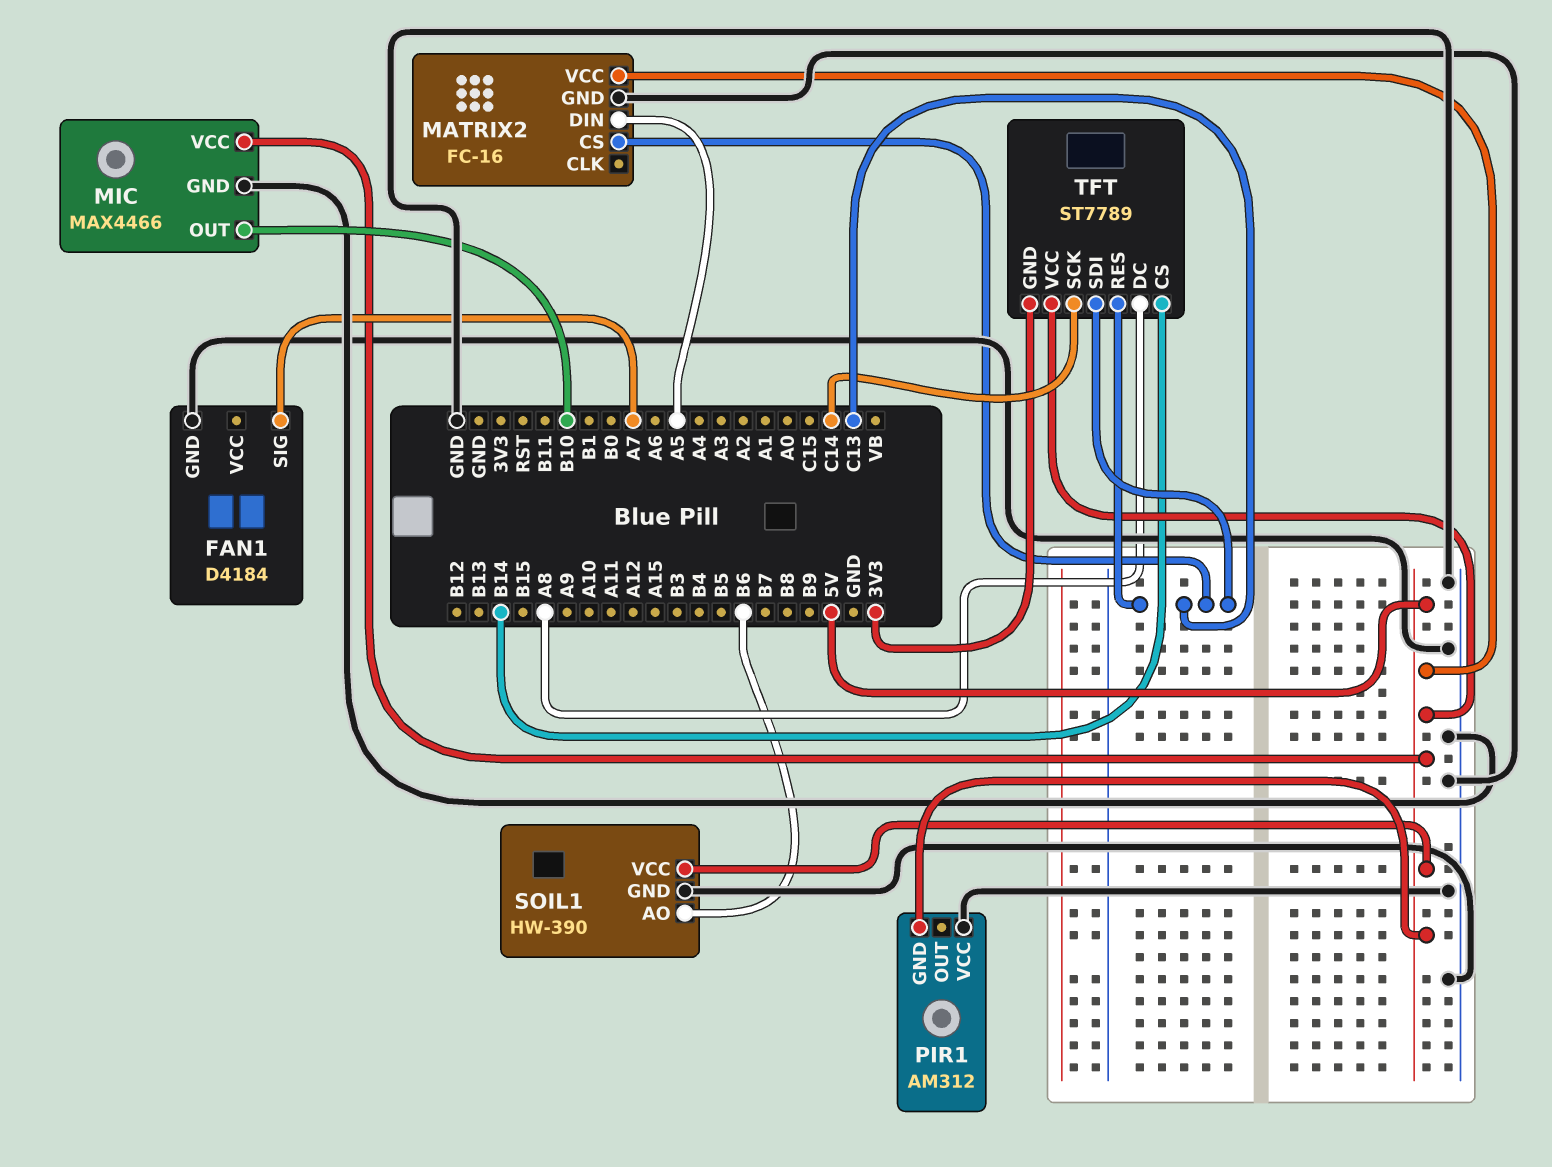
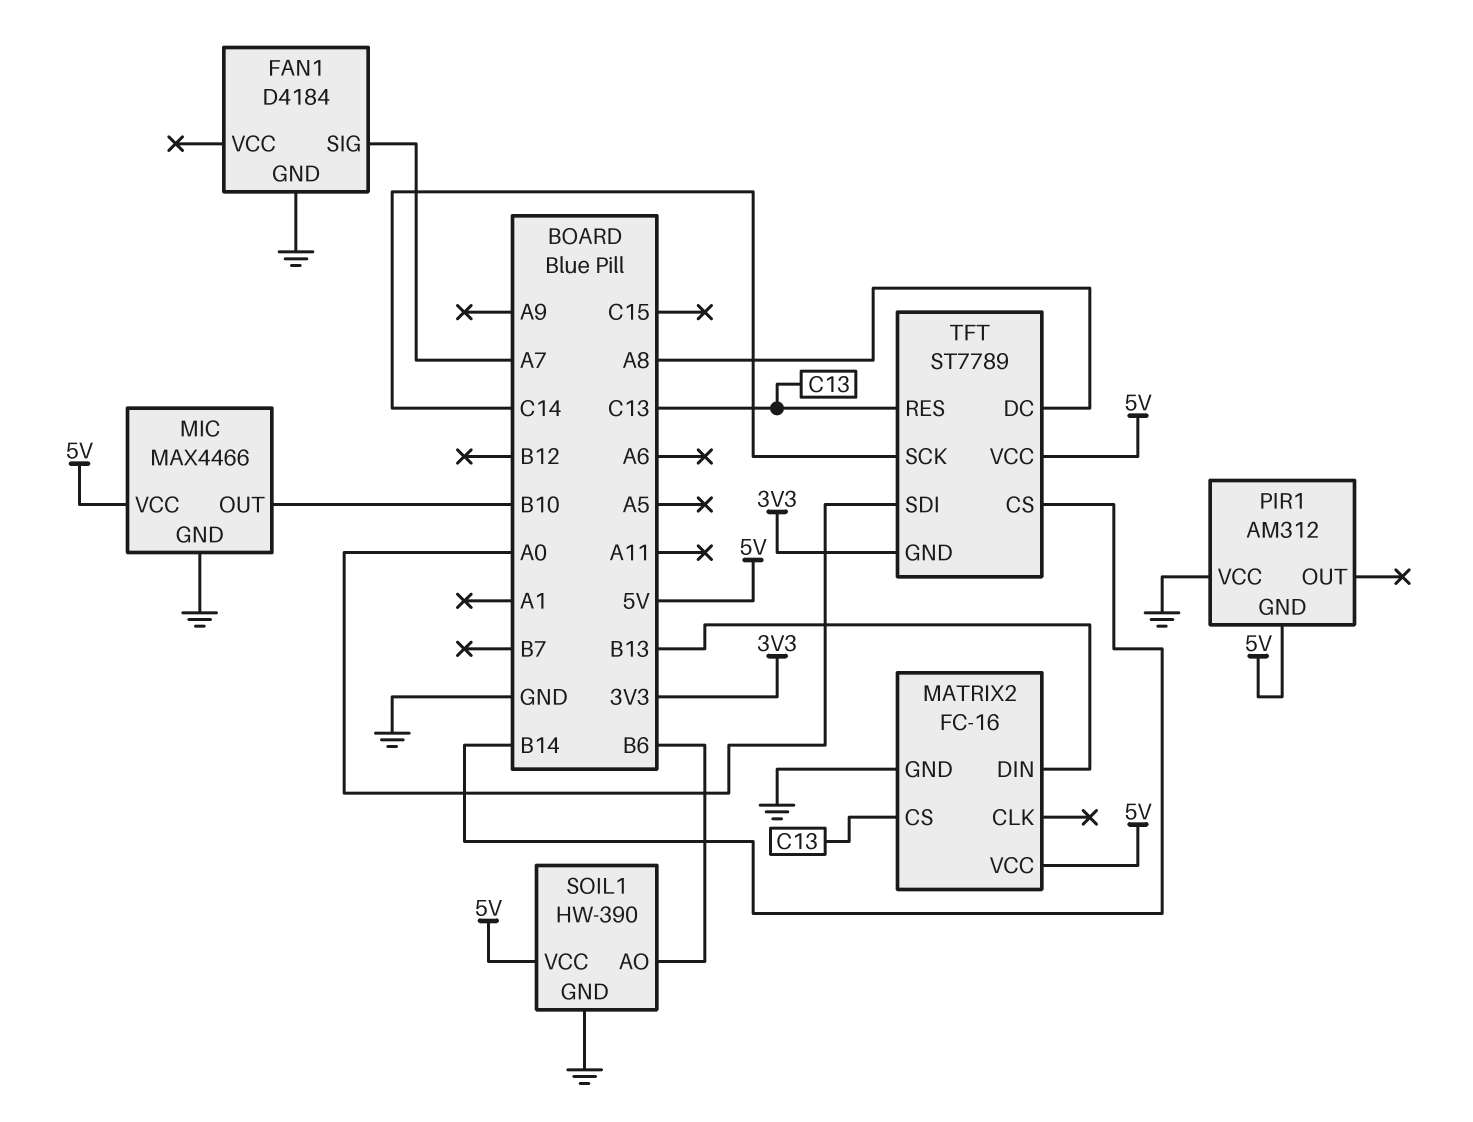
MATRIX2 pin DIN: A5 -> B13
TFT pin SDI: C13 -> A0

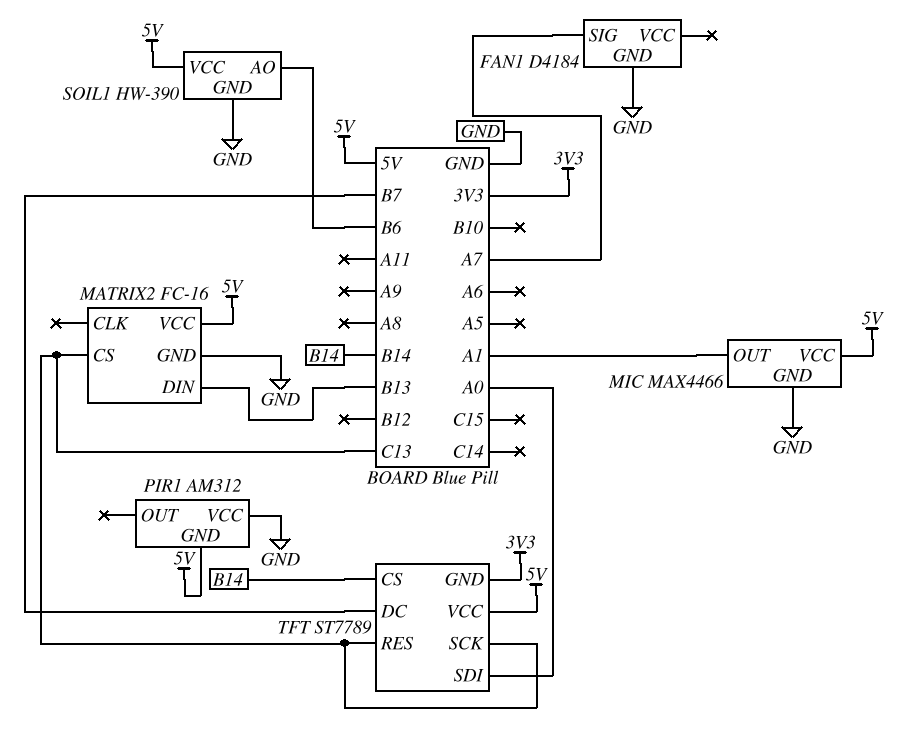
MIC pin OUT: B10 -> A1
TFT pin DC: A8 -> B7
TFT pin SCK: C14 -> C13

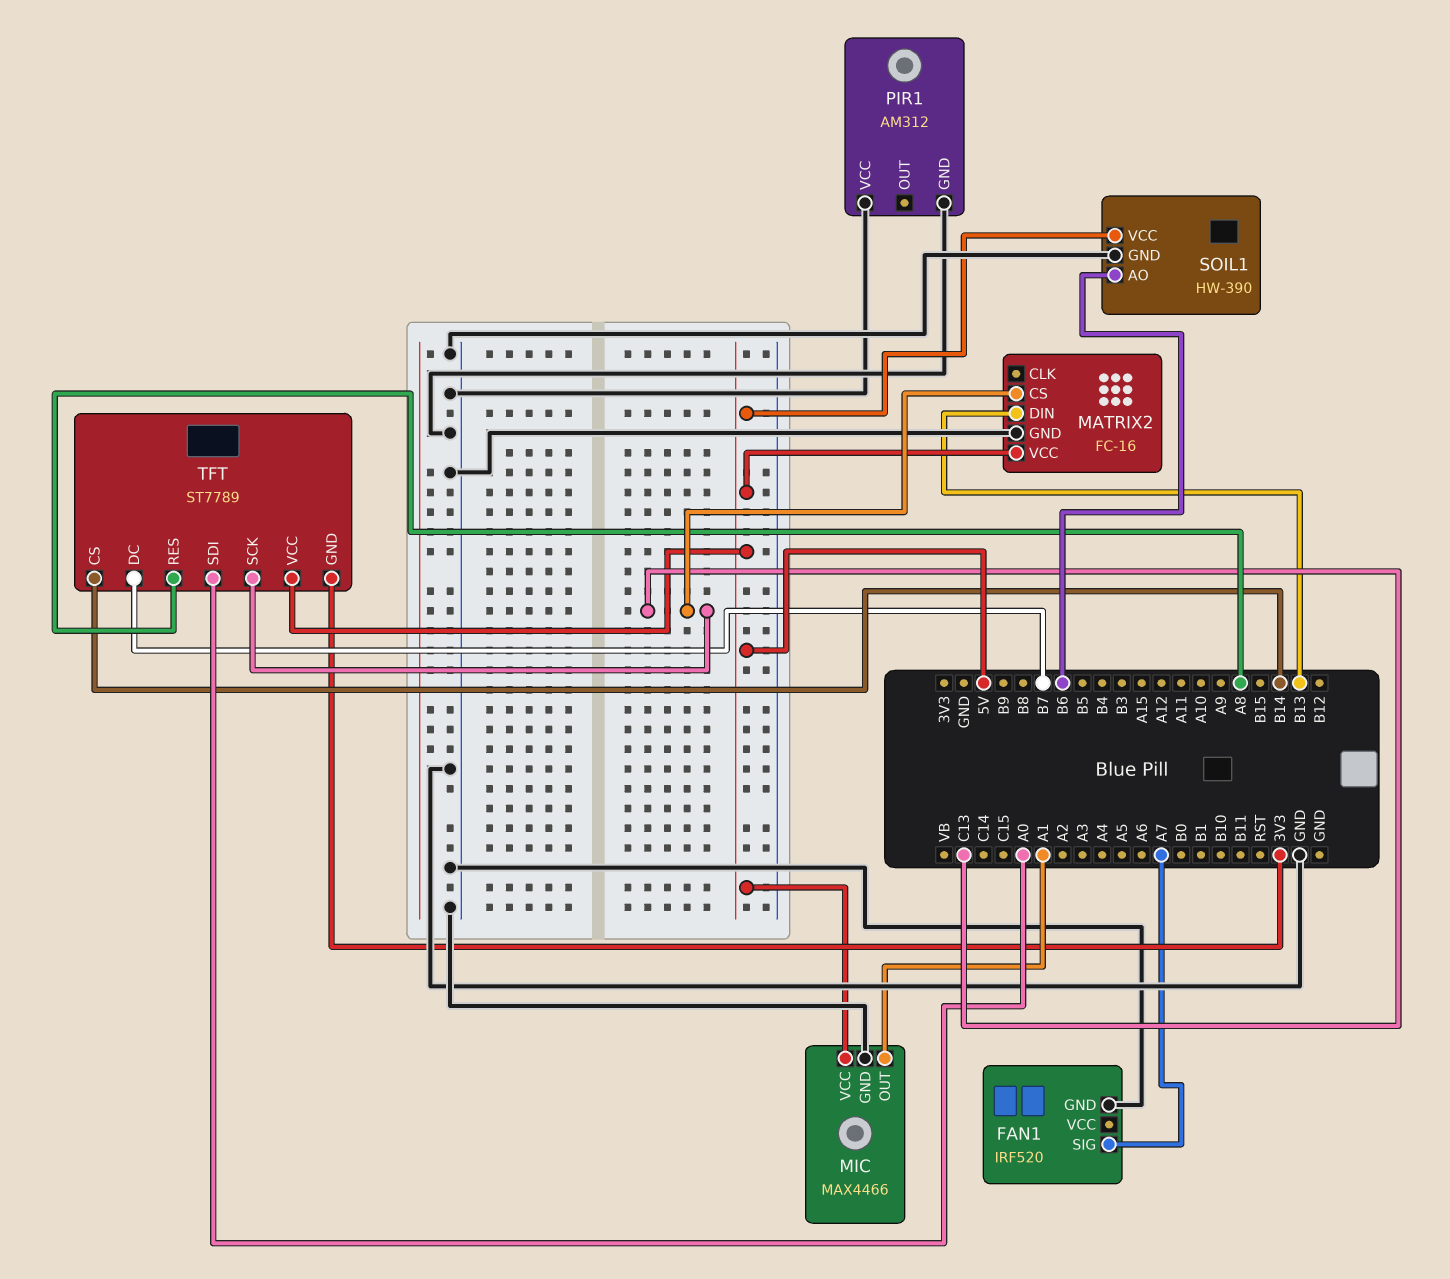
FAN1: D4184 -> IRF520
PIR1 pin GND: 5V -> GND
TFT pin RES: C13 -> A8

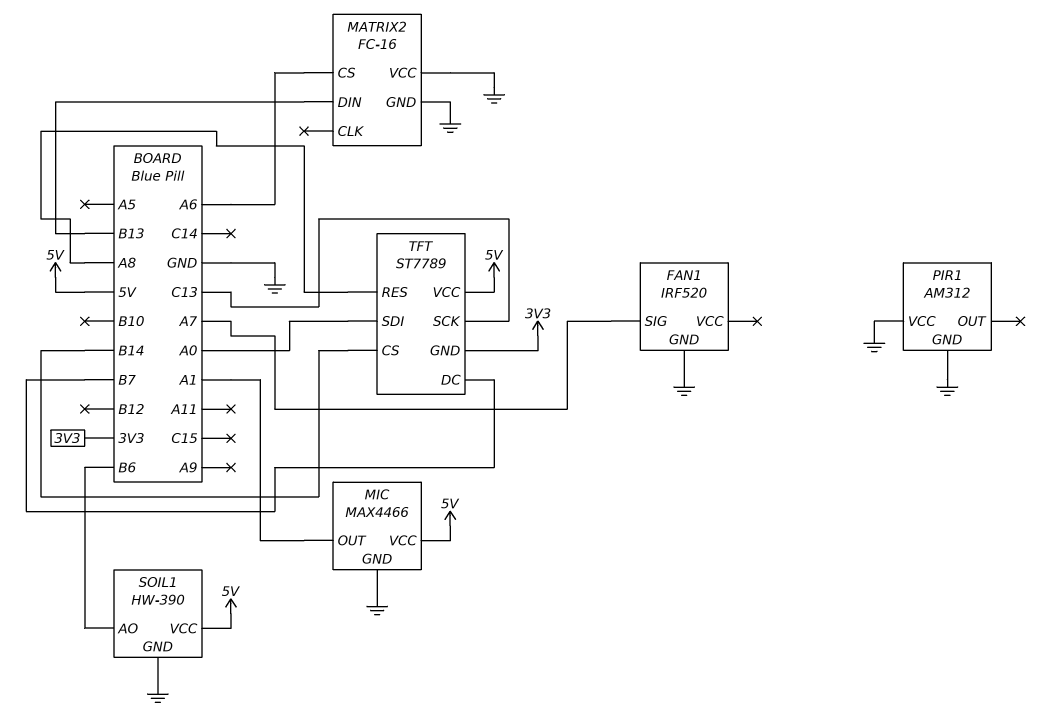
MATRIX2 pin CS: C13 -> A6
MATRIX2 pin VCC: 5V -> GND

